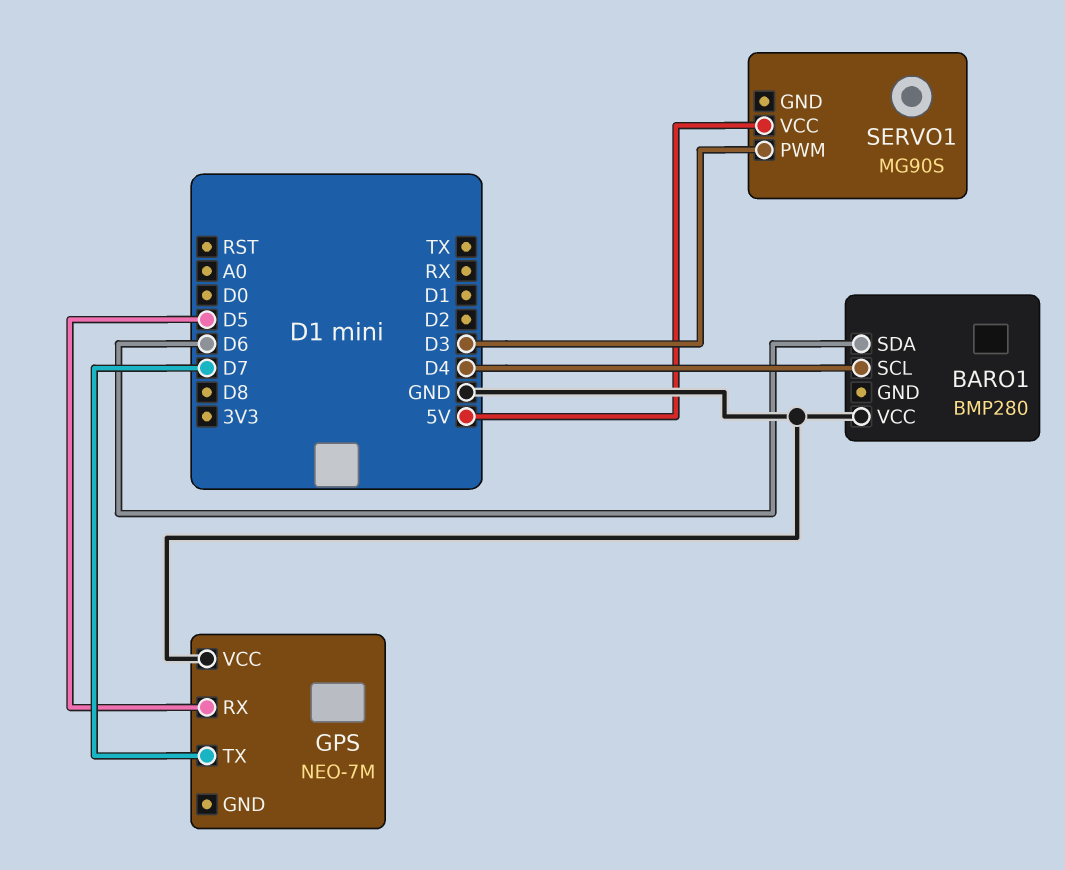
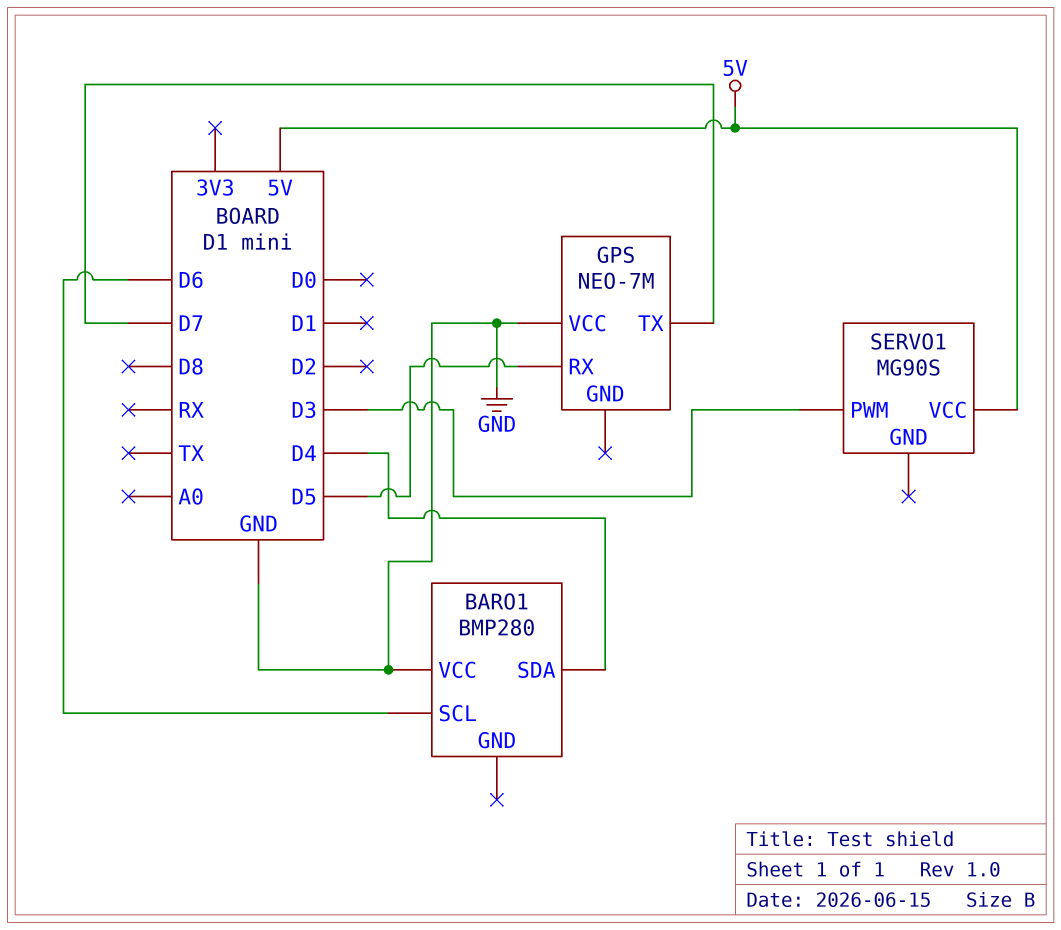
BARO1 pin SCL: D4 -> D6
BARO1 pin SDA: D6 -> D4

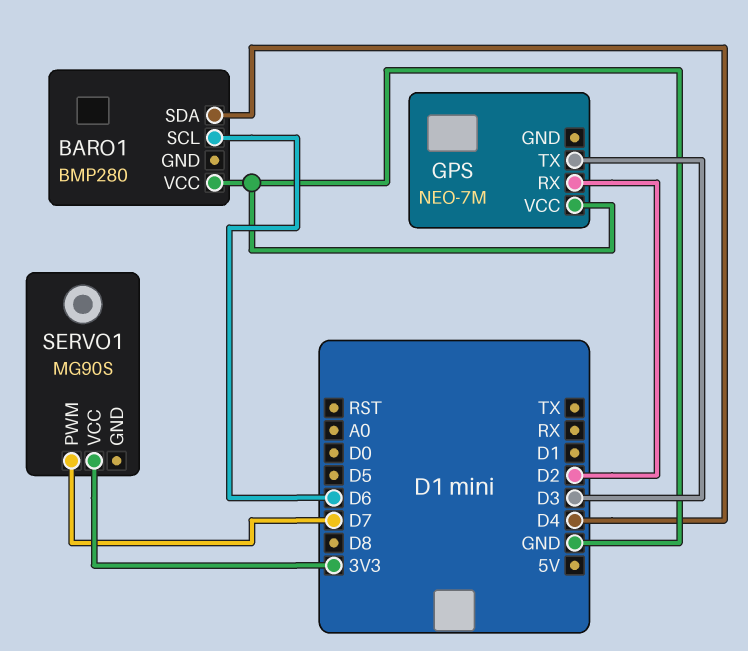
GPS pin RX: D5 -> D2
GPS pin TX: D7 -> D3
SERVO1 pin PWM: D3 -> D7
SERVO1 pin VCC: 5V -> 3V3

